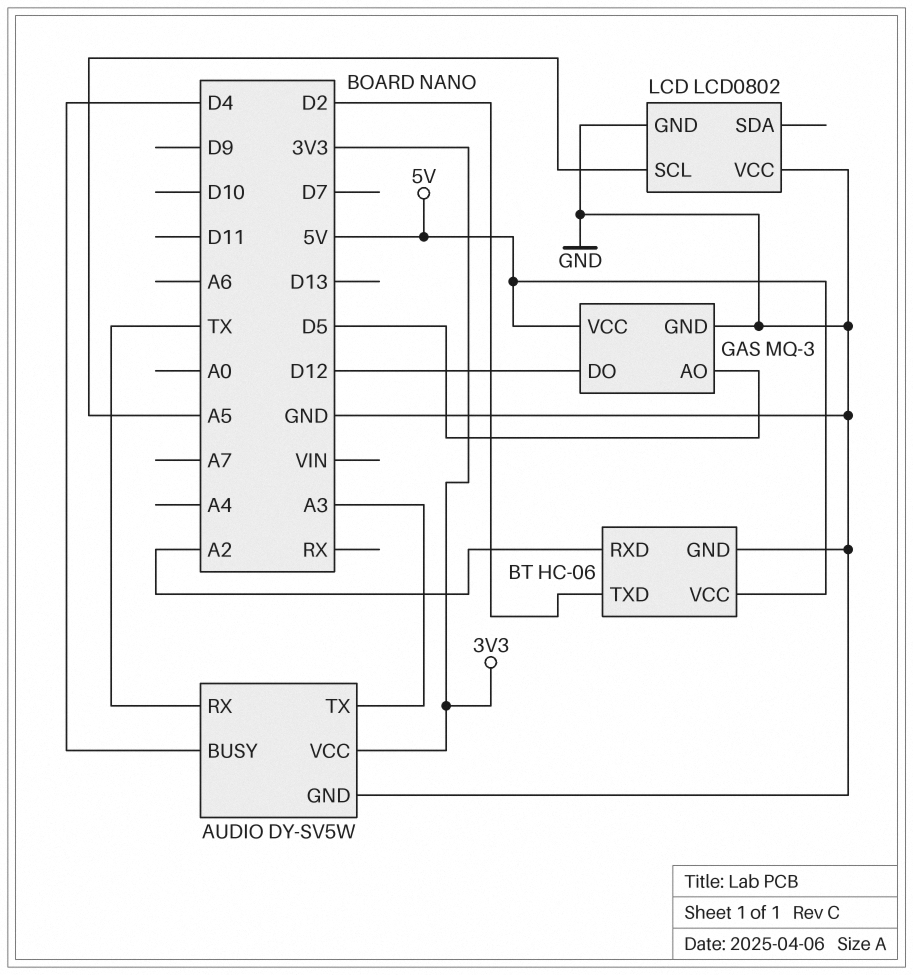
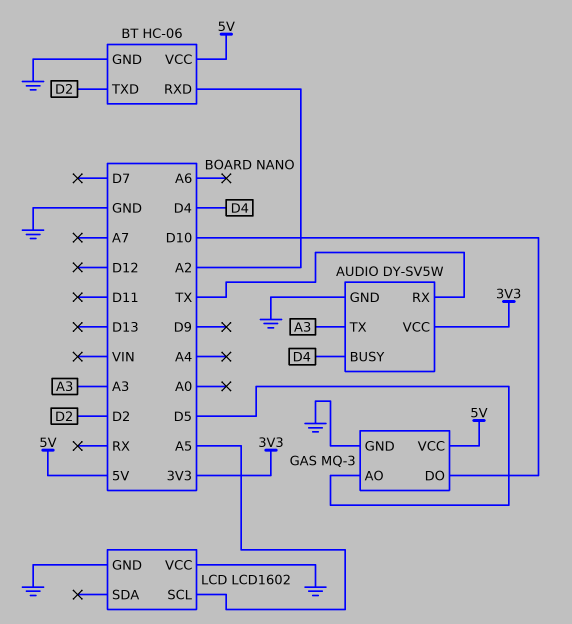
GAS pin DO: D12 -> D10
LCD: LCD0802 -> LCD1602

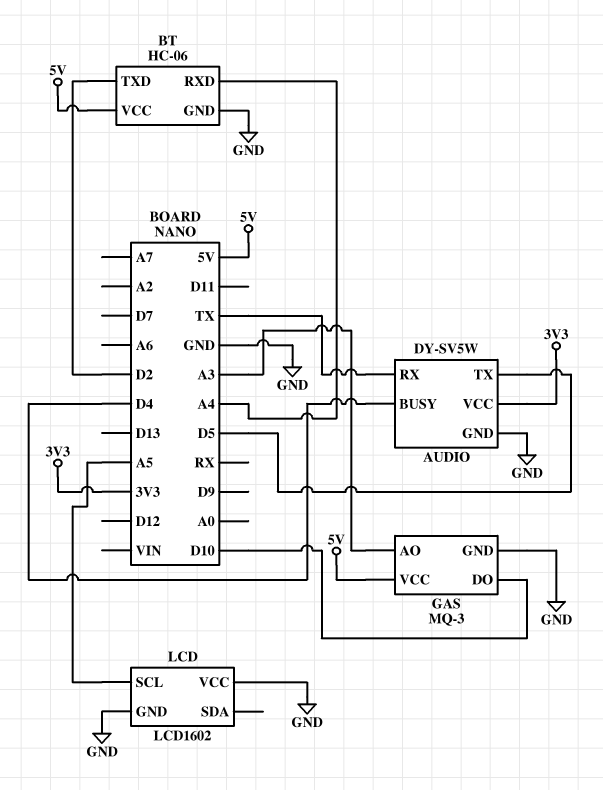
AUDIO pin TX: A3 -> D5
BT pin RXD: A2 -> A4
GAS pin AO: D5 -> A3

